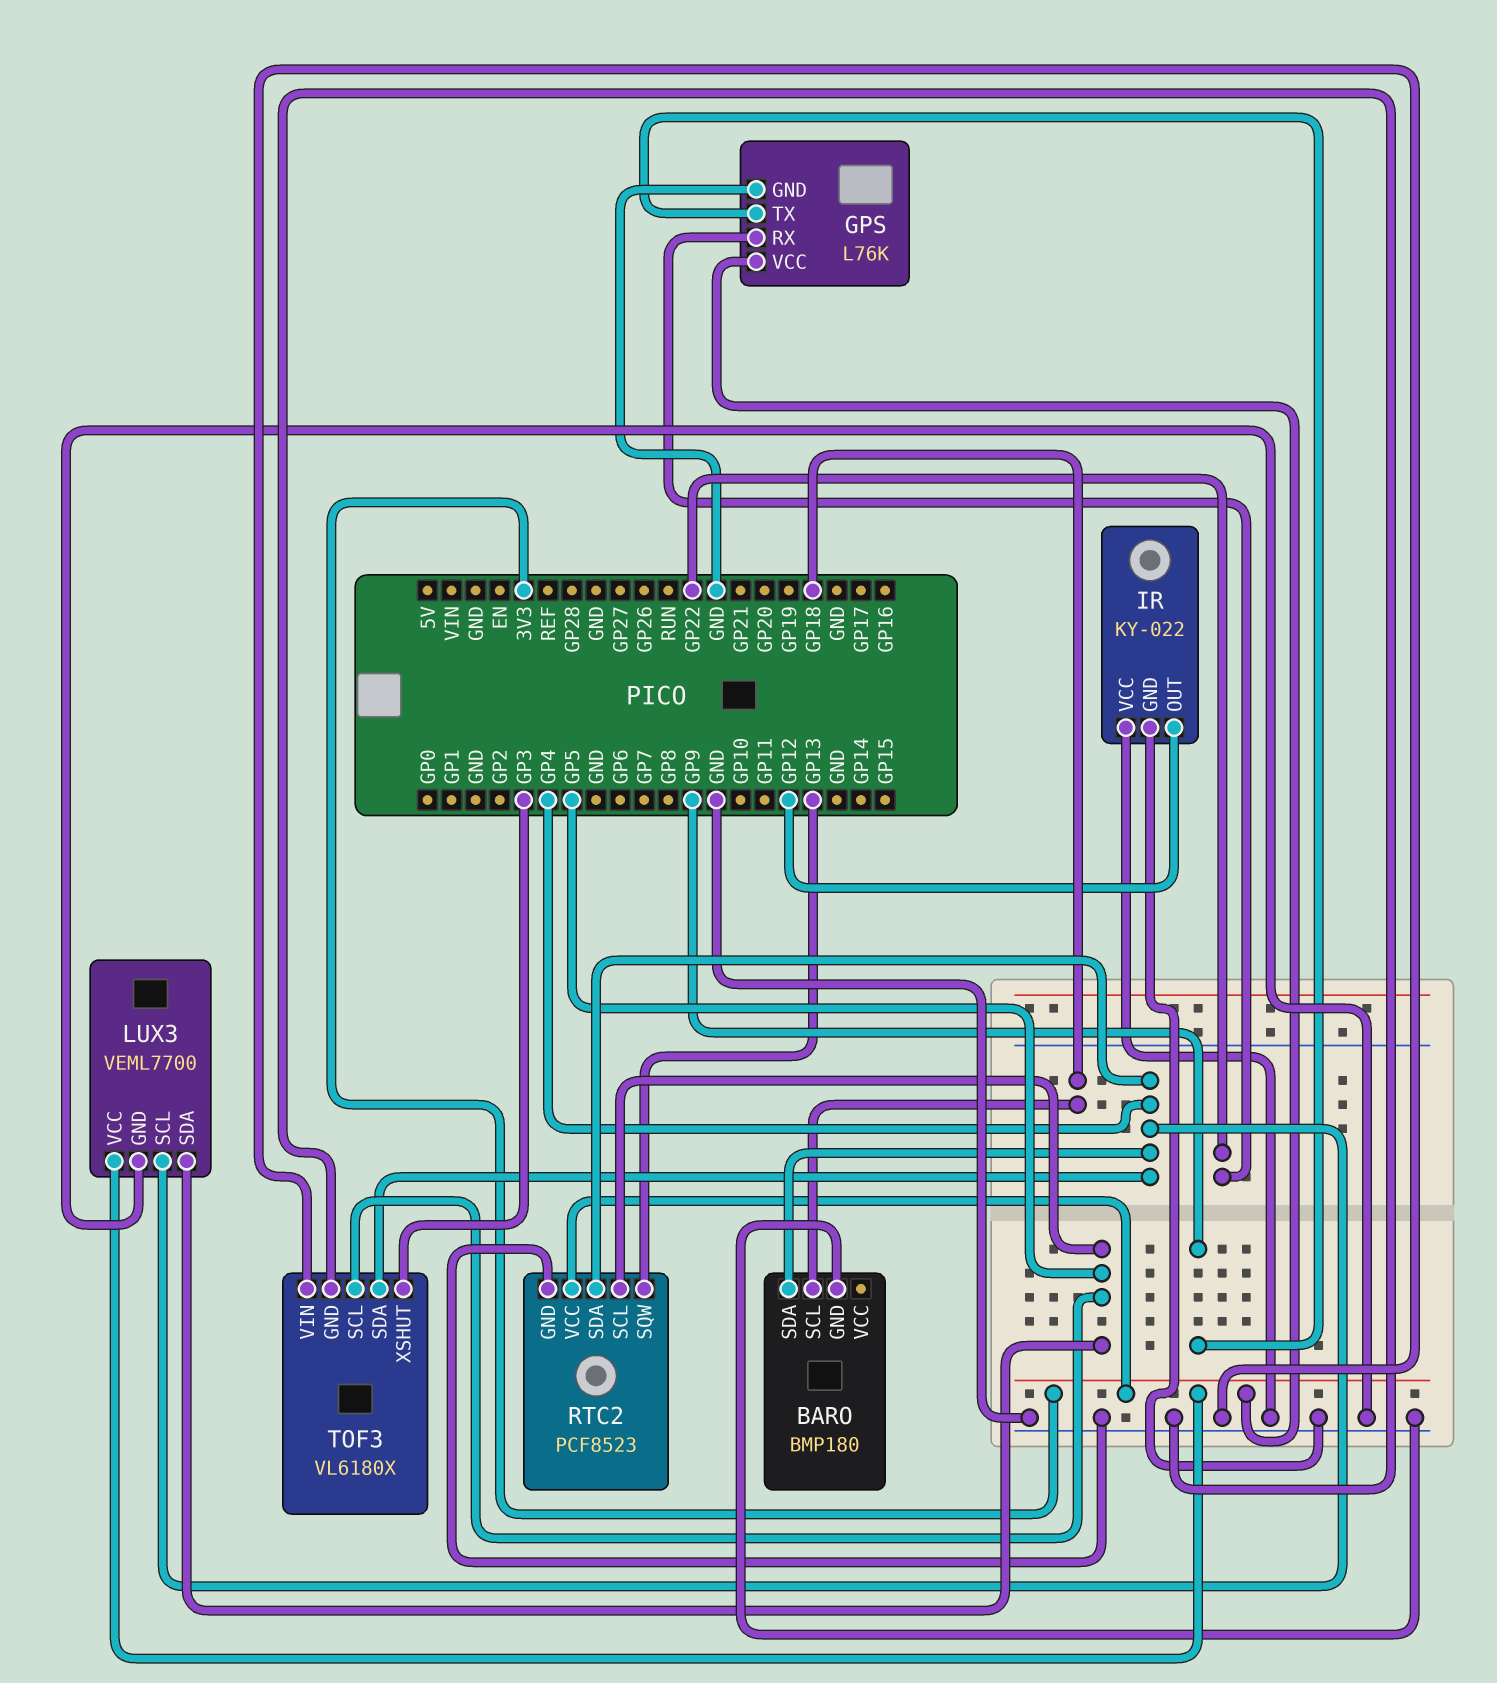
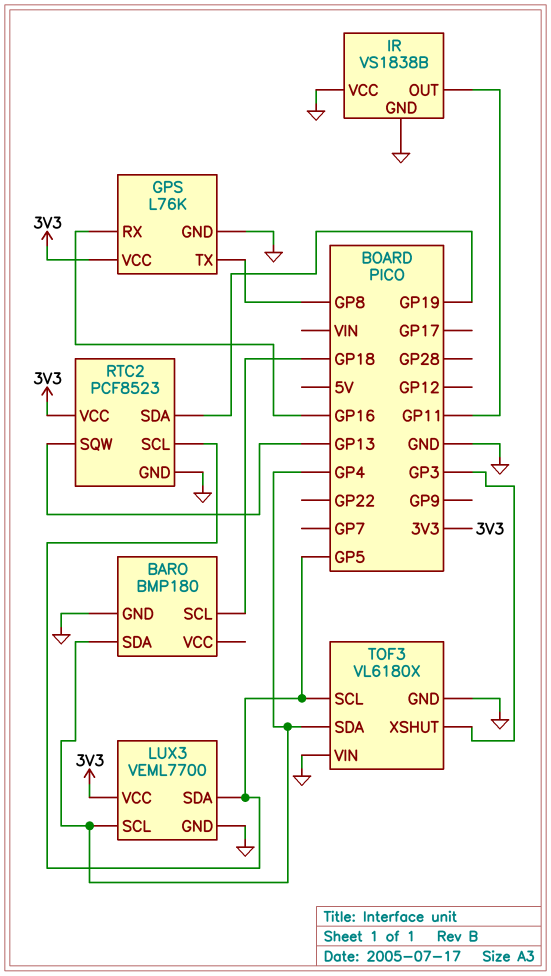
GPS pin RX: GP22 -> GP16
GPS pin TX: GP9 -> GP8
IR: KY-022 -> VS1838B
IR pin OUT: GP12 -> GP11
RTC2 pin SDA: GP4 -> GP19

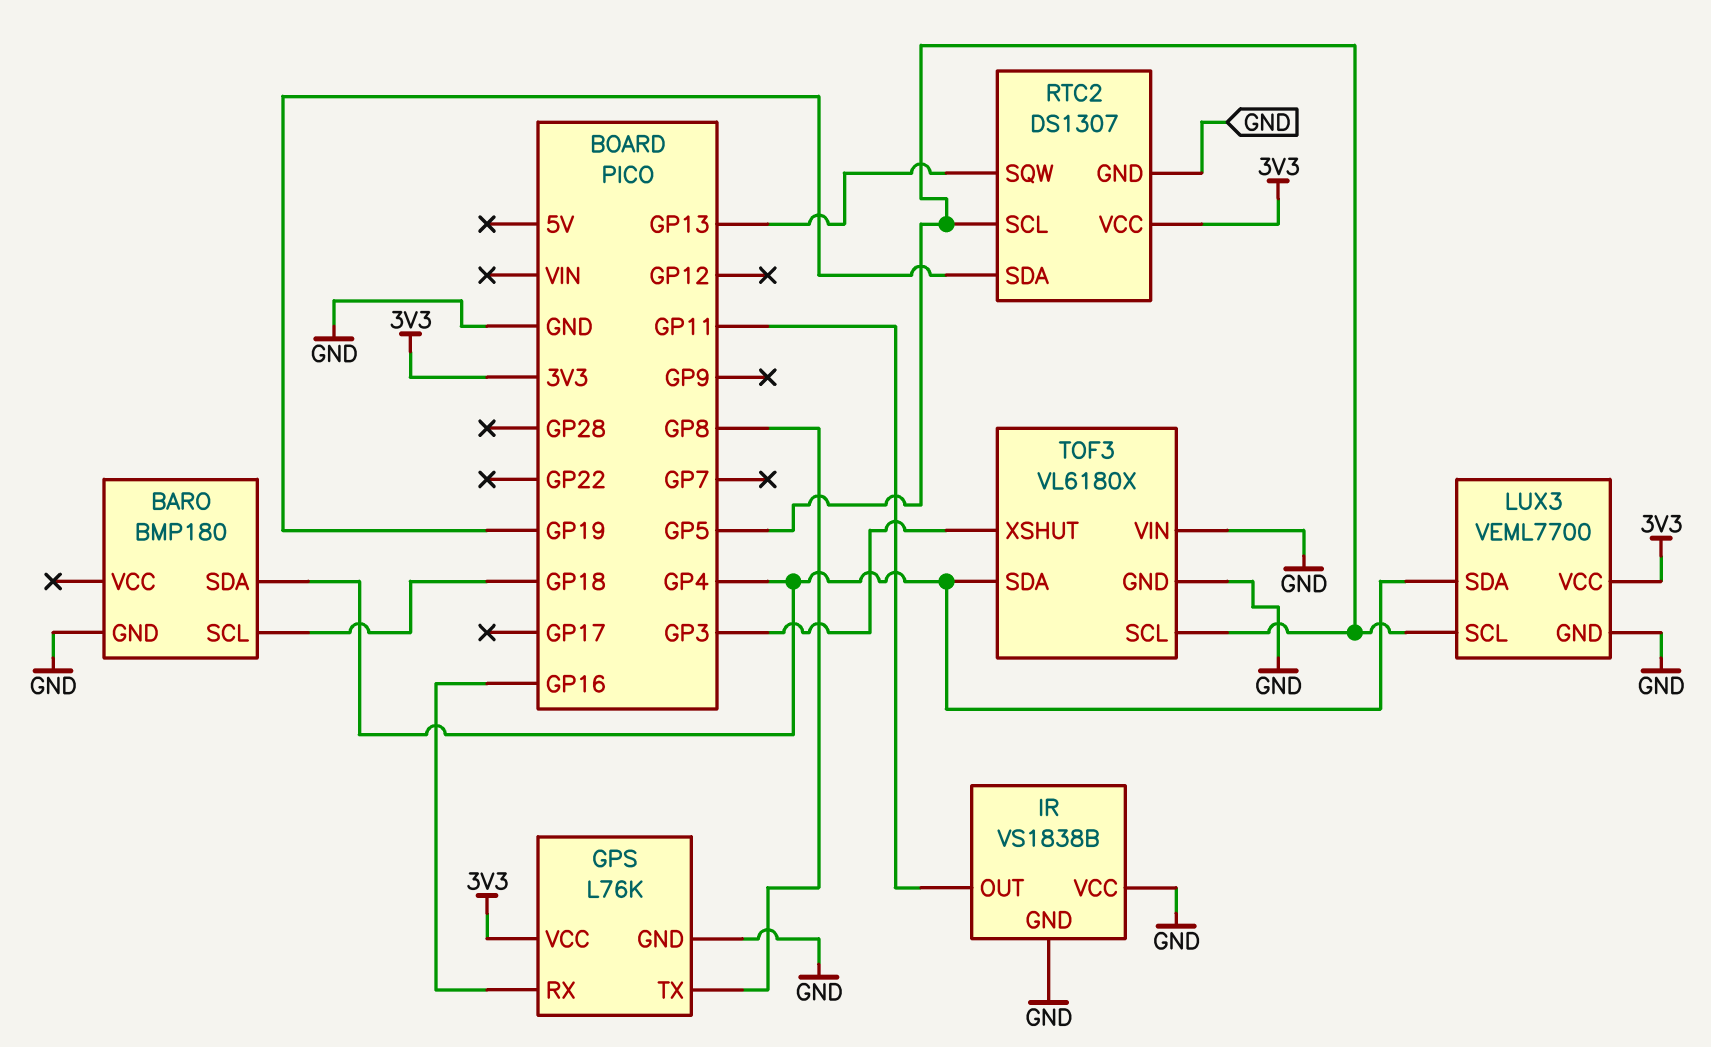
LUX3 pin SCL: GP4 -> GP5
LUX3 pin SDA: GP5 -> GP4
RTC2: PCF8523 -> DS1307

